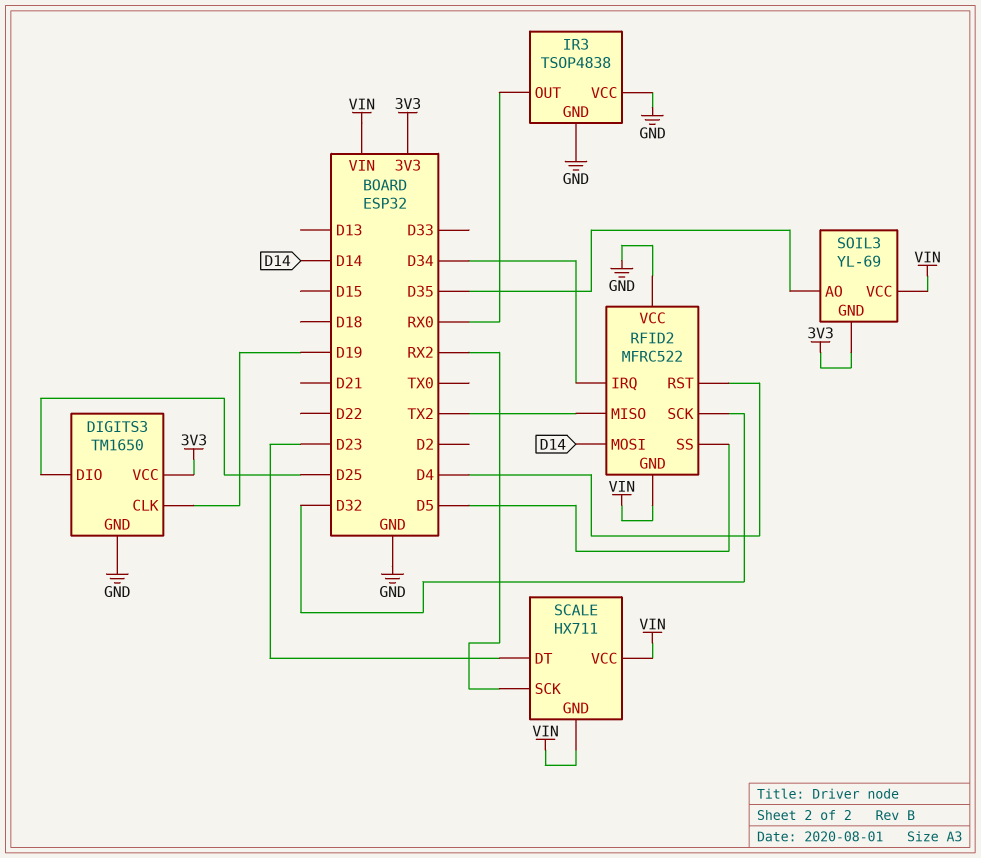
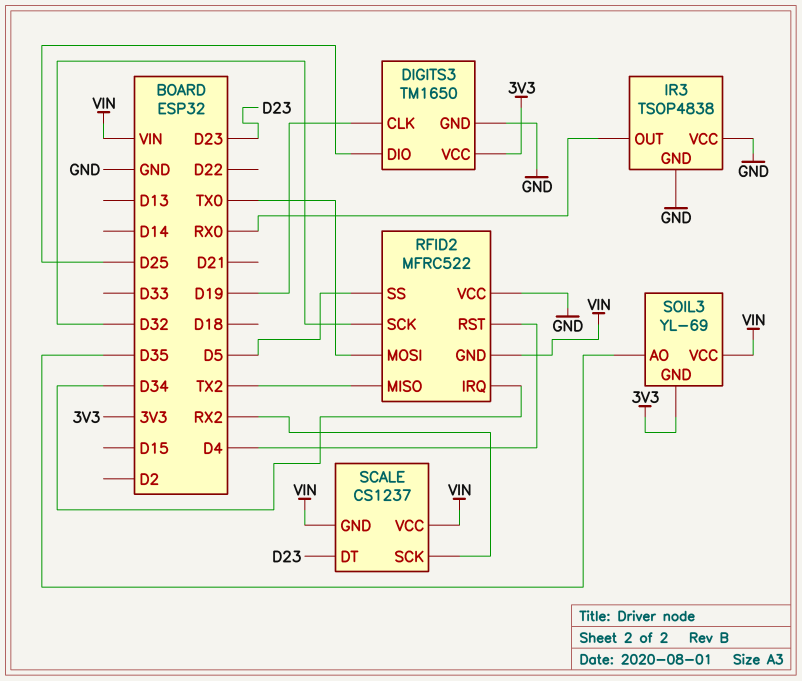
RFID2 pin MOSI: D14 -> TX0
SCALE: HX711 -> CS1237

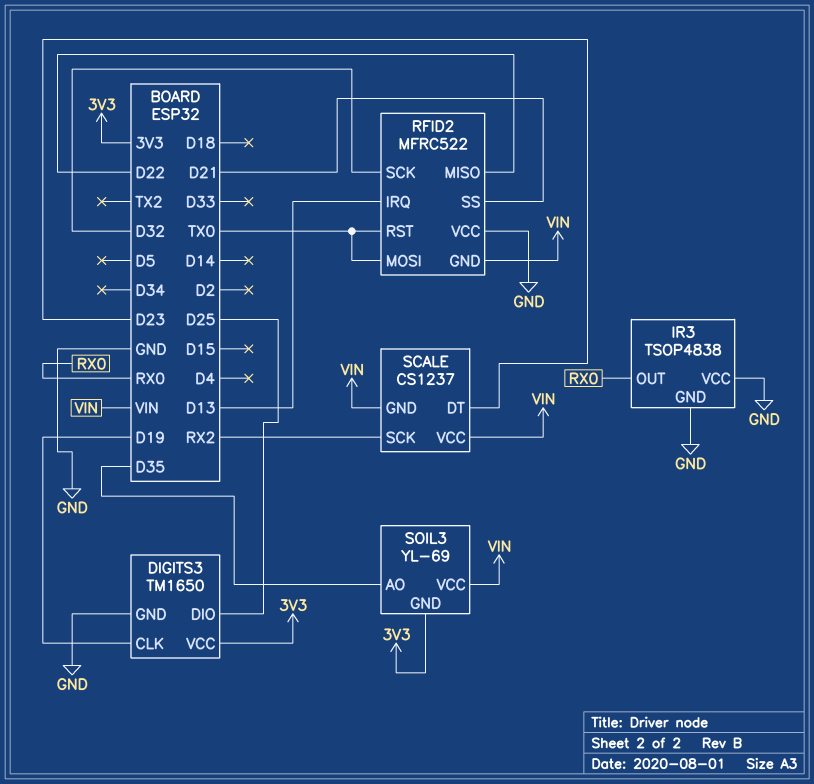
RFID2 pin IRQ: D34 -> D13
RFID2 pin MISO: TX2 -> D22
RFID2 pin RST: D4 -> TX0
RFID2 pin SS: D5 -> D21

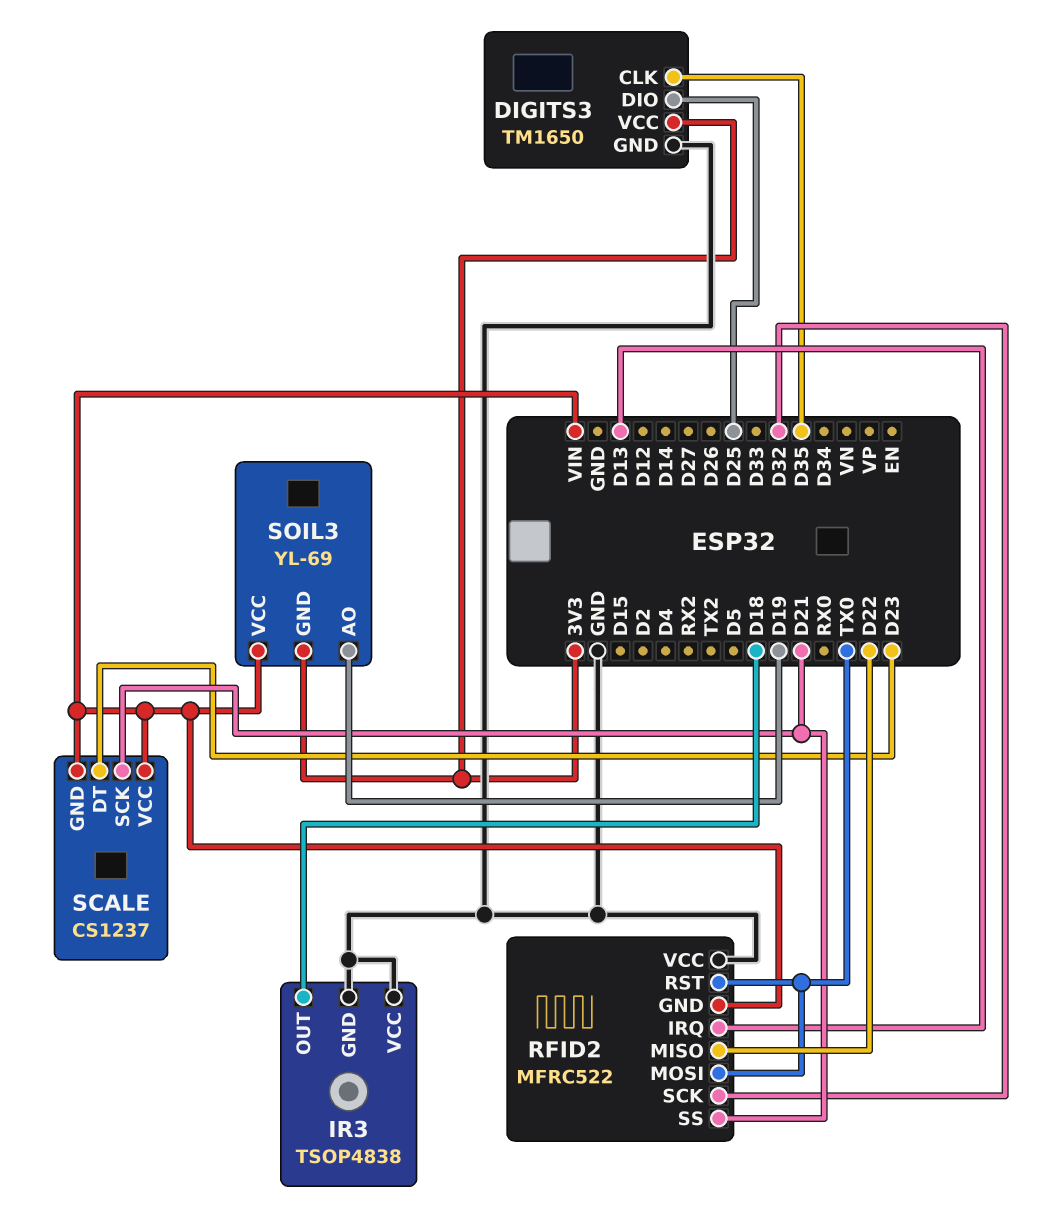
DIGITS3 pin CLK: D19 -> D35
IR3 pin OUT: RX0 -> D18
SCALE pin SCK: RX2 -> D21
SOIL3 pin AO: D35 -> D19

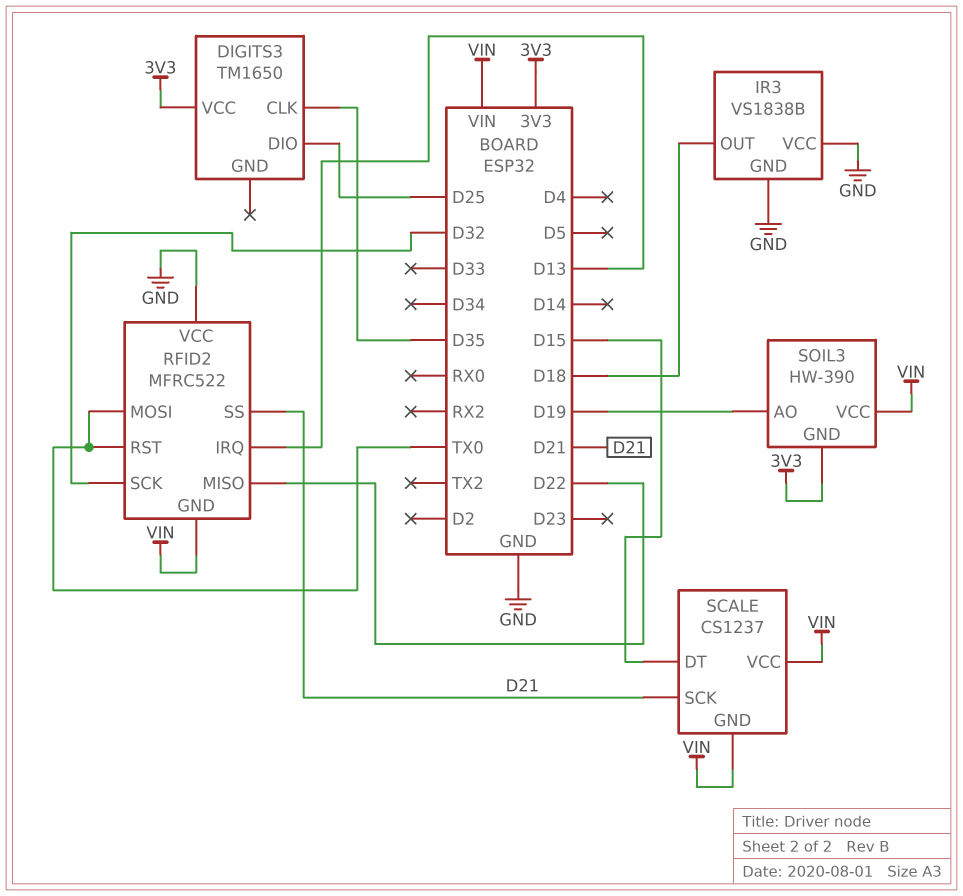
DIGITS3 pin GND: GND -> none
IR3: TSOP4838 -> VS1838B
SCALE pin DT: D23 -> D15
SOIL3: YL-69 -> HW-390

